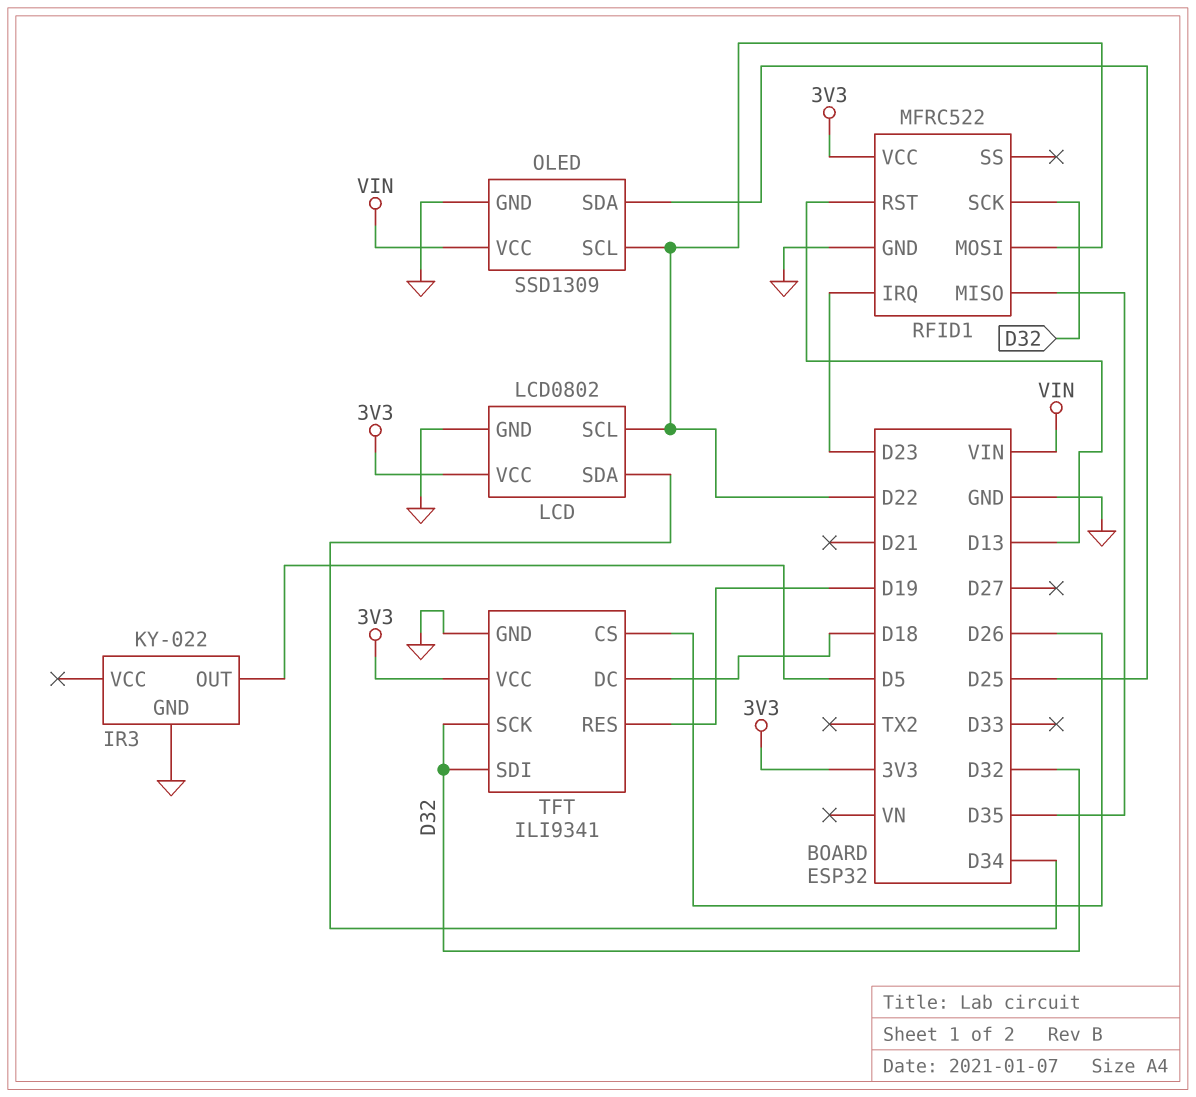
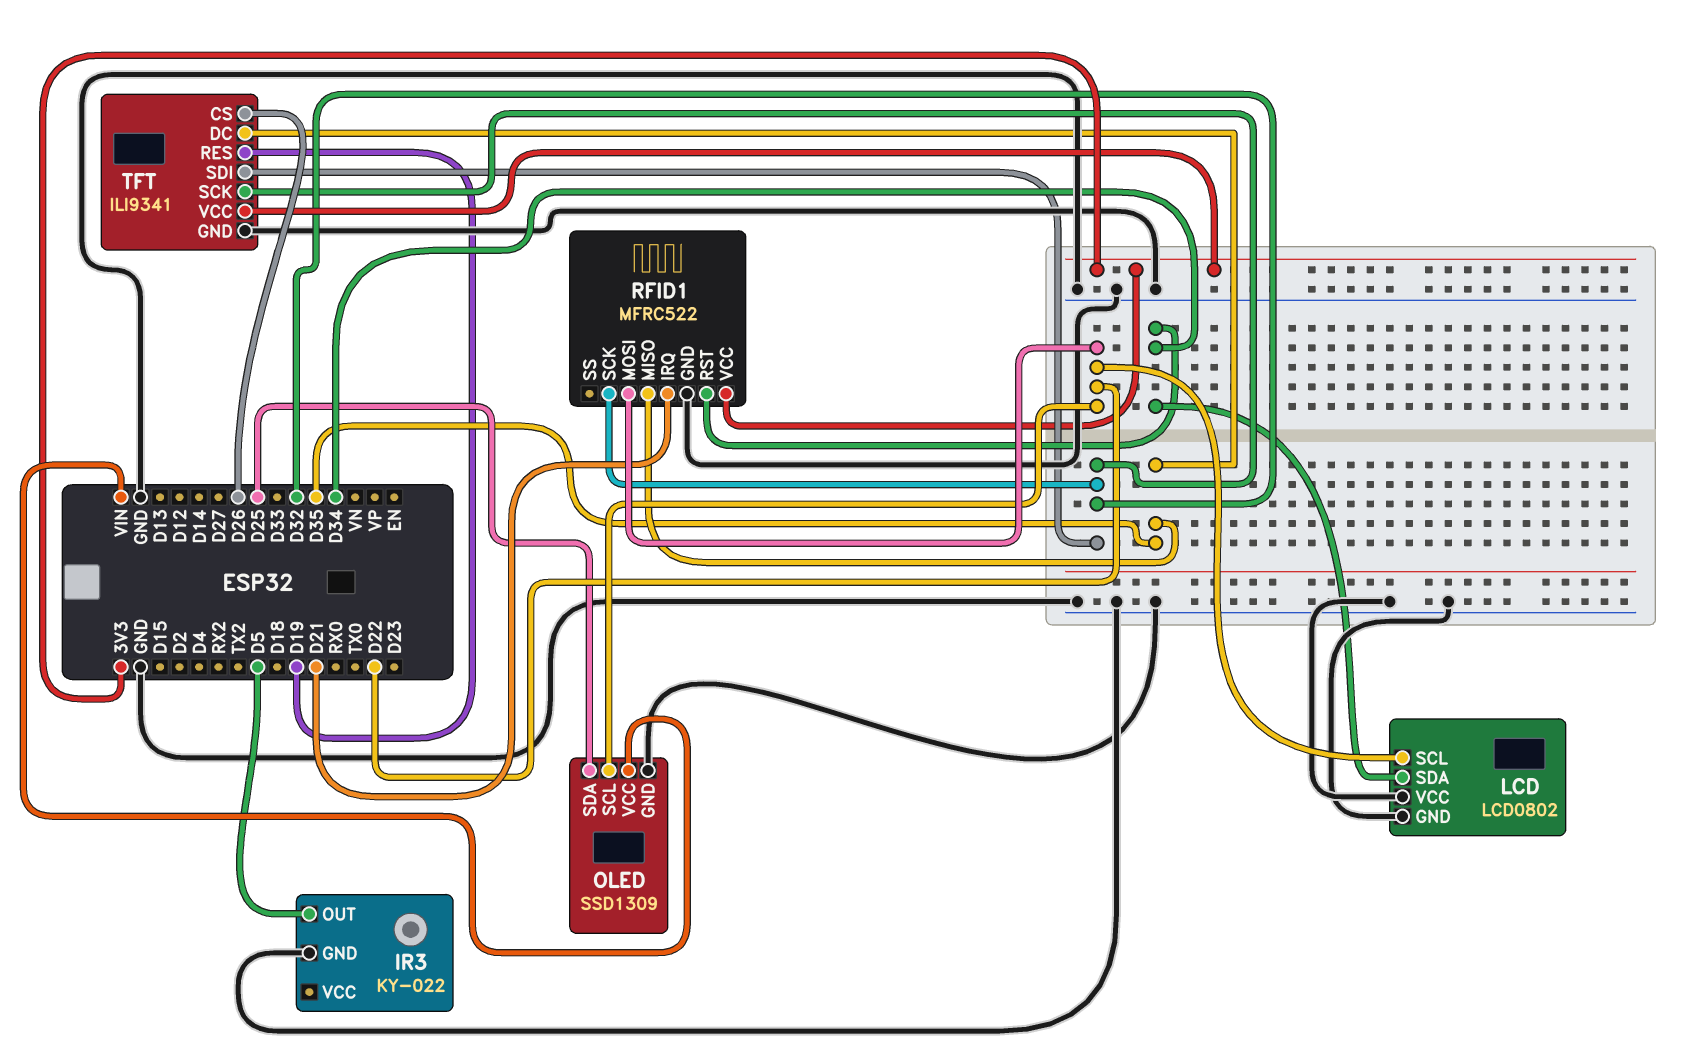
LCD pin VCC: 3V3 -> GND
RFID1 pin IRQ: D23 -> D21
RFID1 pin RST: D13 -> D34
TFT pin DC: D18 -> D35

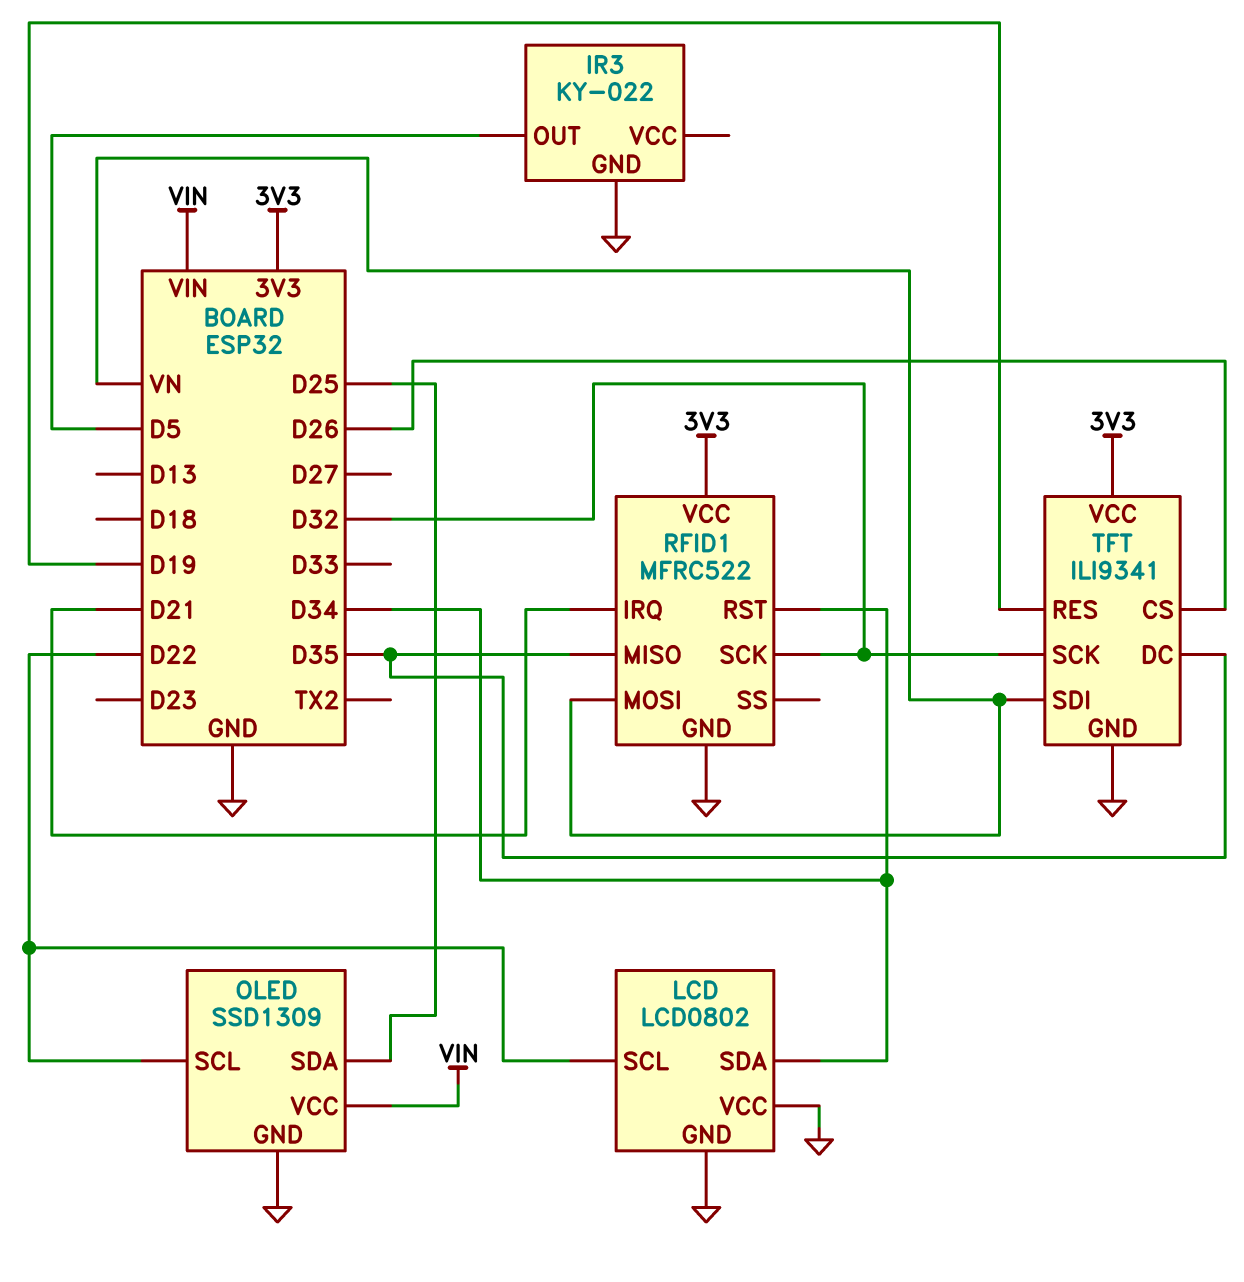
RFID1 pin MOSI: D22 -> VN
TFT pin SDI: D32 -> VN

